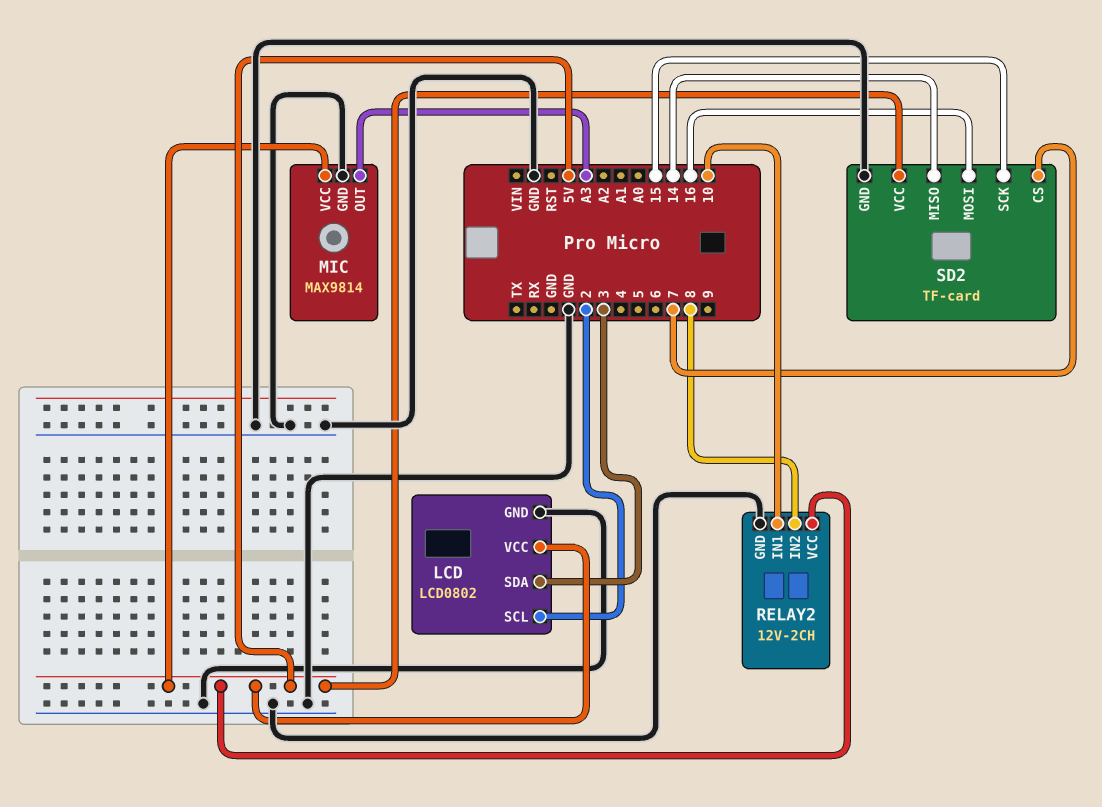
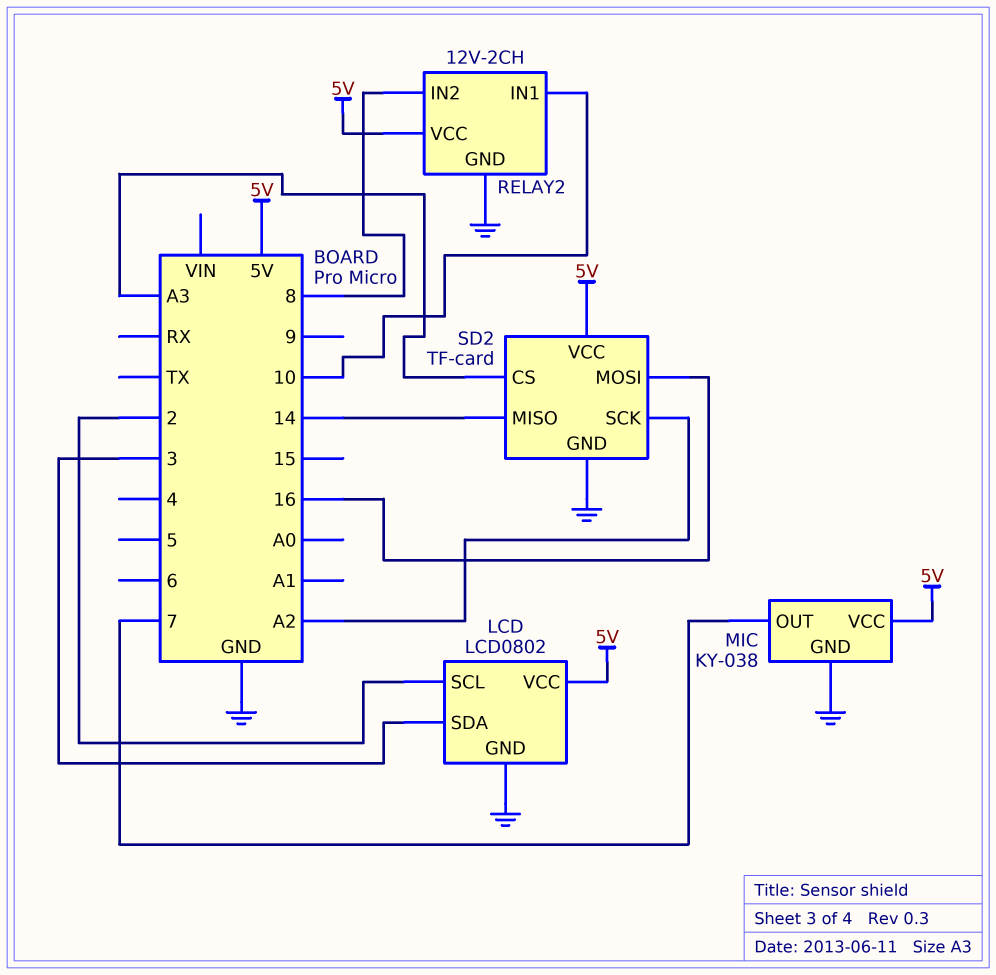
MIC: MAX9814 -> KY-038
MIC pin OUT: A3 -> 7
SD2 pin CS: 7 -> A3
SD2 pin SCK: 15 -> A2

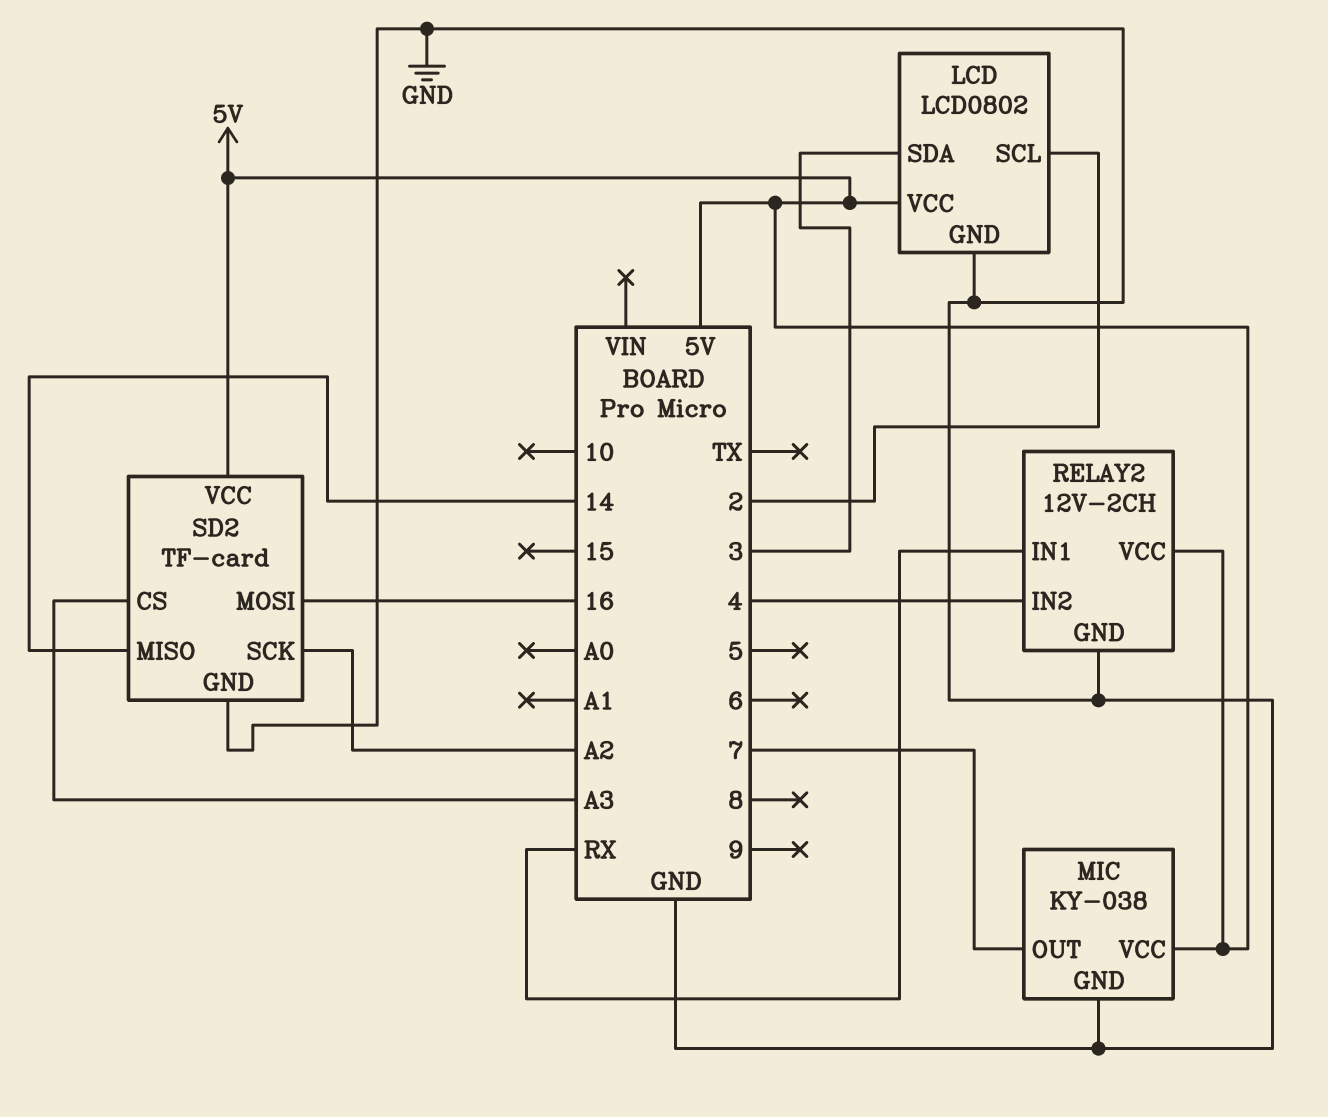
RELAY2 pin IN1: 10 -> RX
RELAY2 pin IN2: 8 -> 4

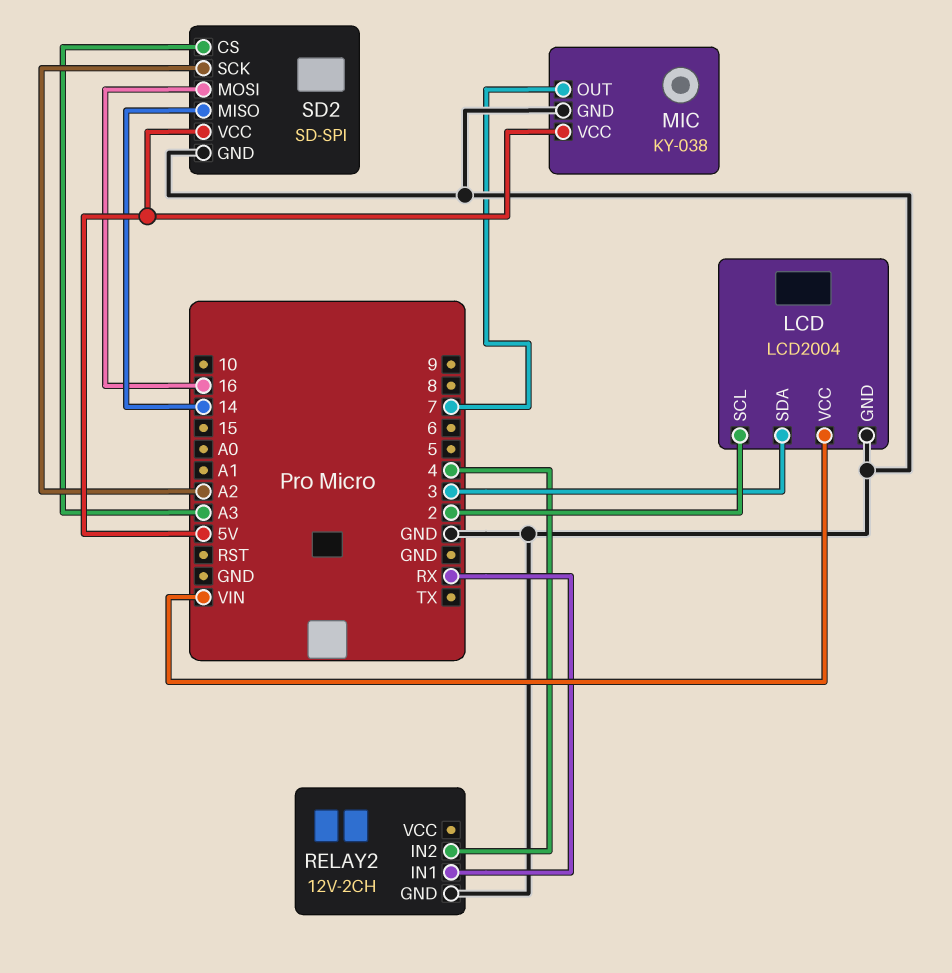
LCD: LCD0802 -> LCD2004
LCD pin VCC: 5V -> VIN
RELAY2 pin VCC: 5V -> none
SD2: TF-card -> SD-SPI

